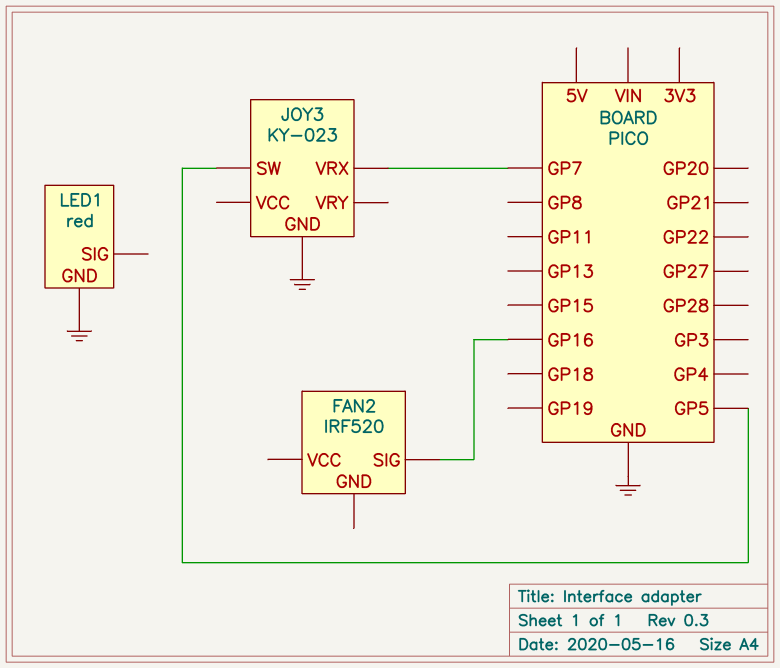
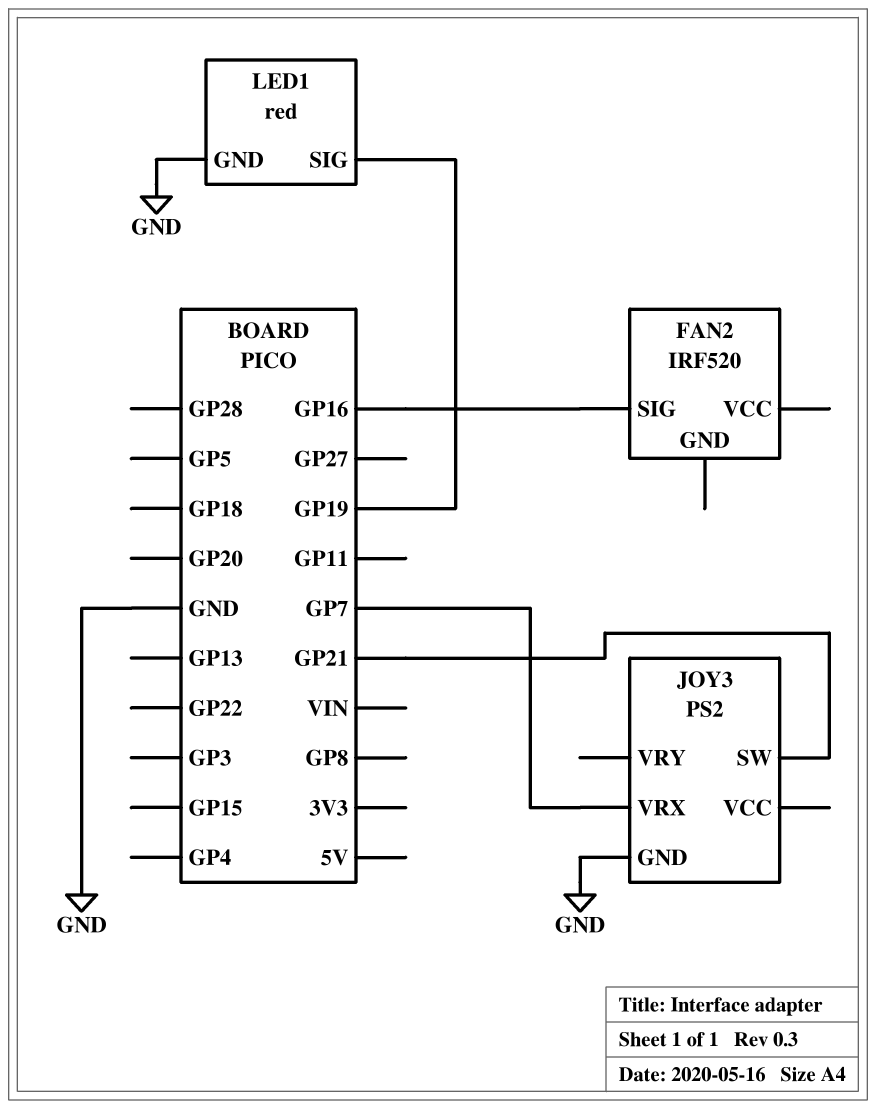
JOY3: KY-023 -> PS2
JOY3 pin SW: GP5 -> GP21
LED1 pin SIG: none -> GP19

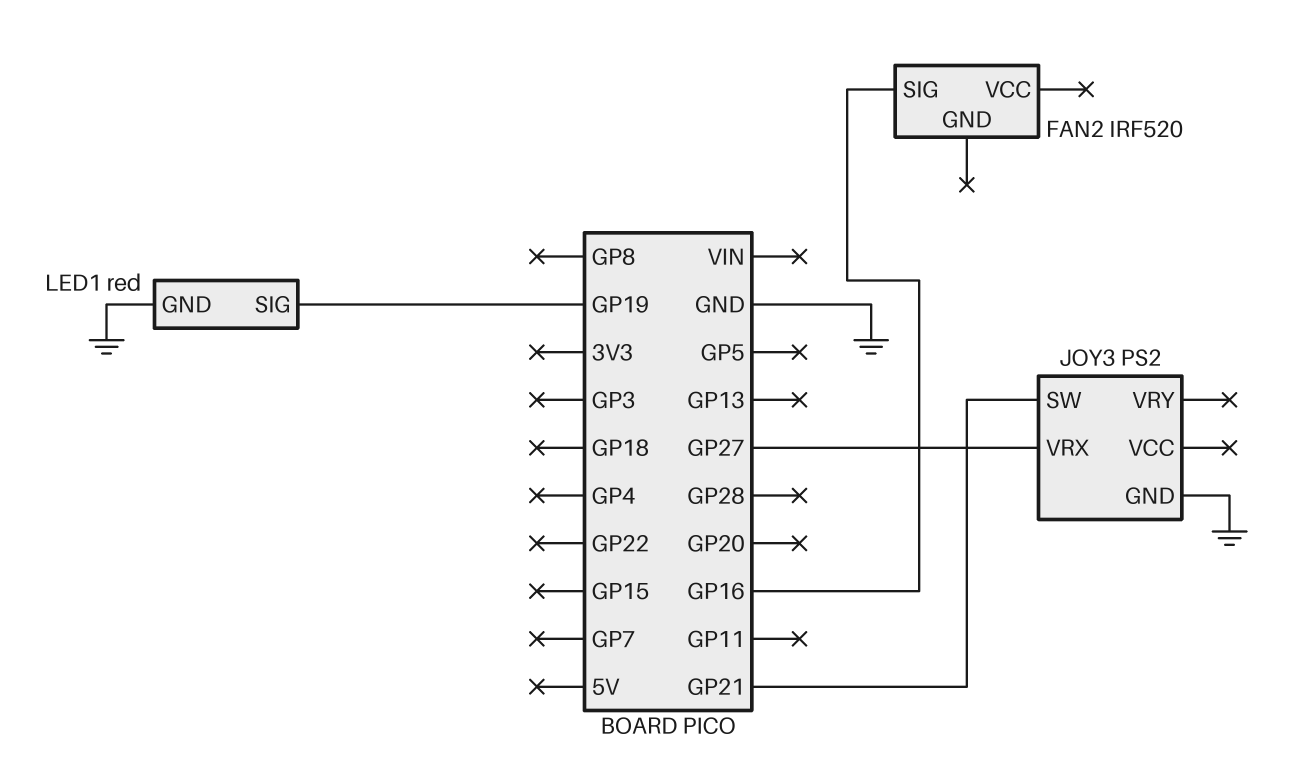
JOY3 pin VRX: GP7 -> GP27

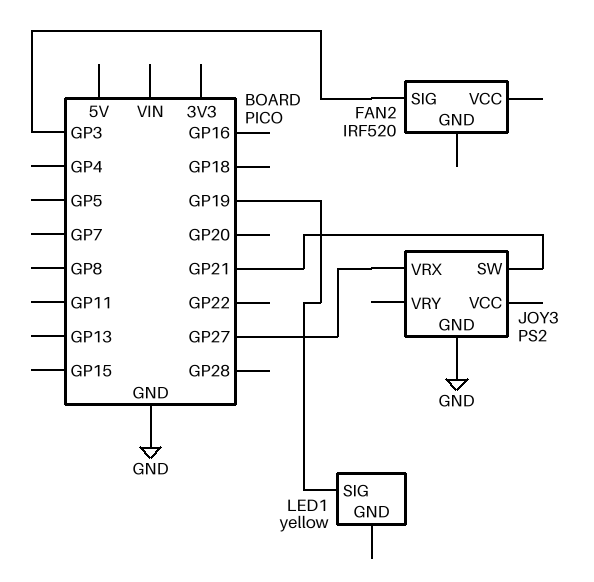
FAN2 pin SIG: GP16 -> GP3
LED1: red -> yellow
LED1 pin GND: GND -> none

